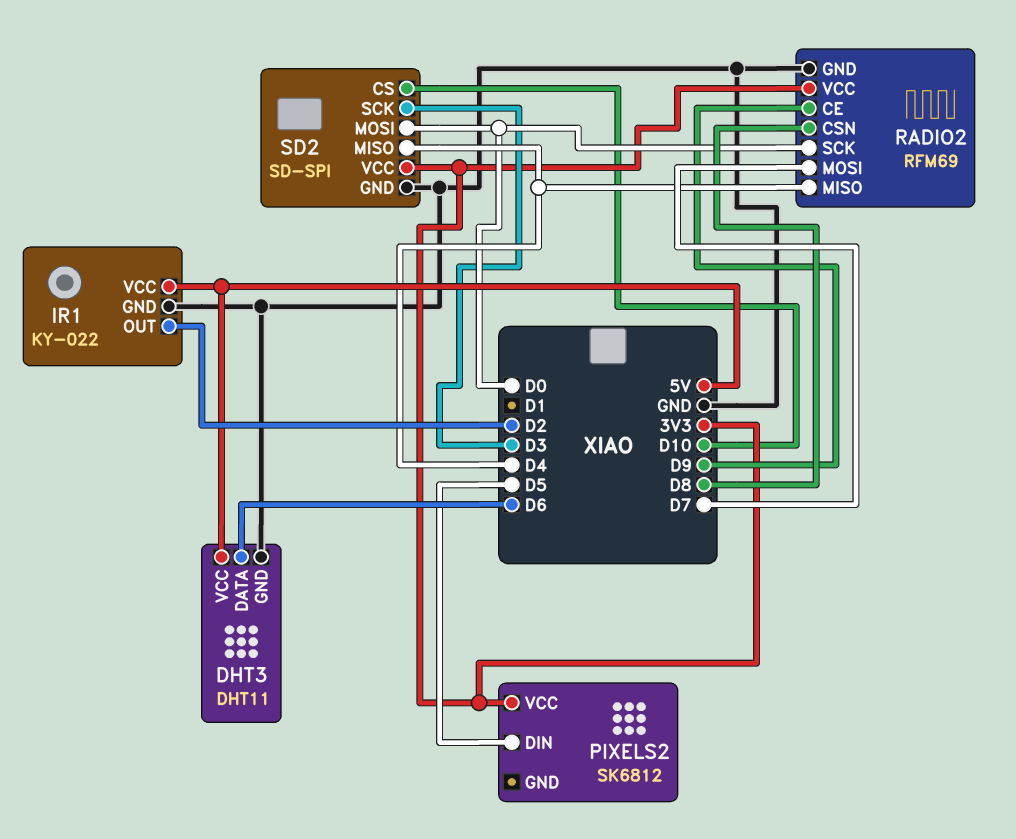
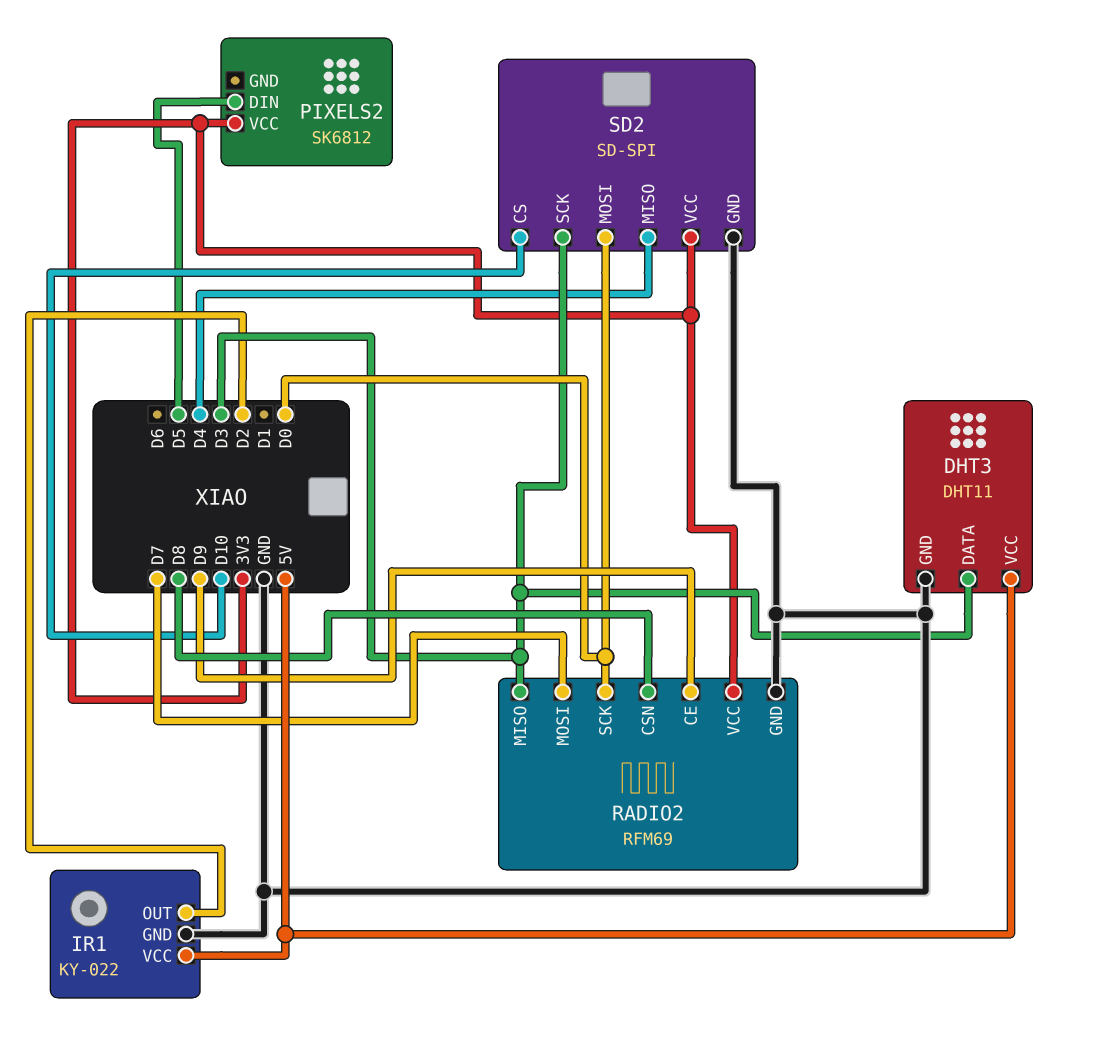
DHT3 pin DATA: D6 -> D3
RADIO2 pin MISO: D4 -> D3

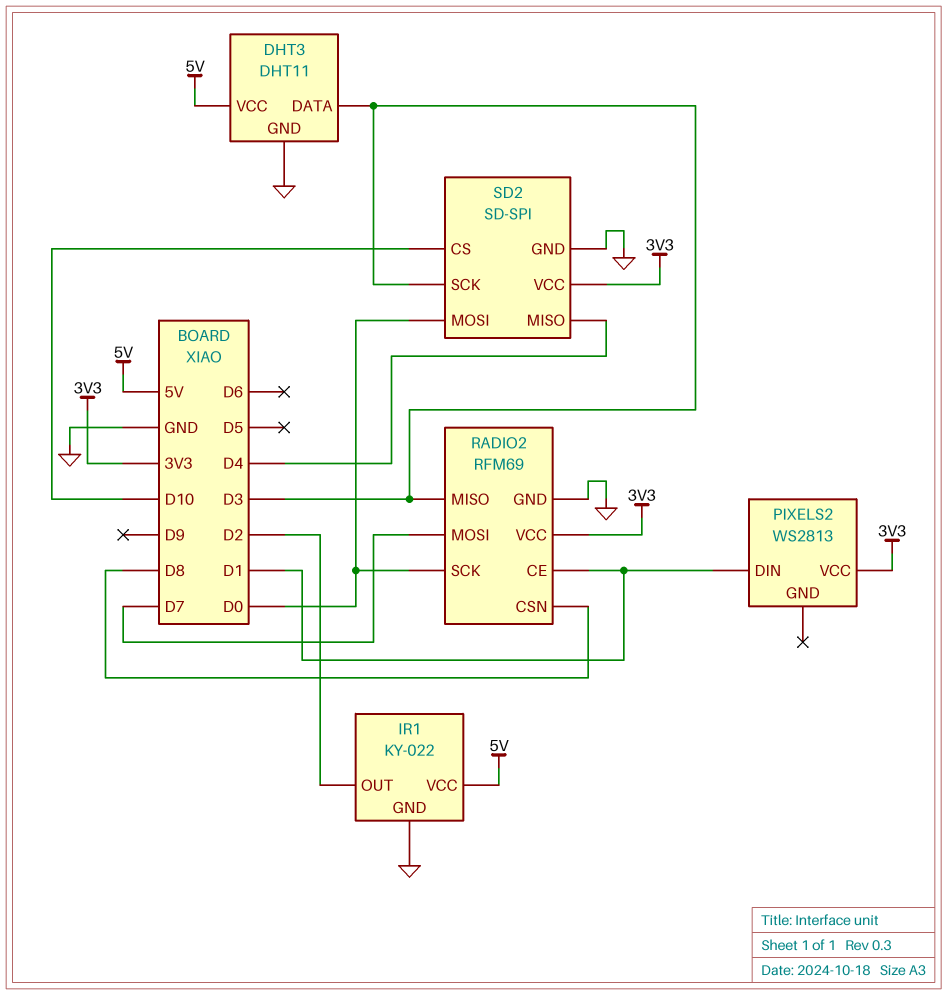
PIXELS2: SK6812 -> WS2813
PIXELS2 pin DIN: D5 -> D1
RADIO2 pin CE: D9 -> D1

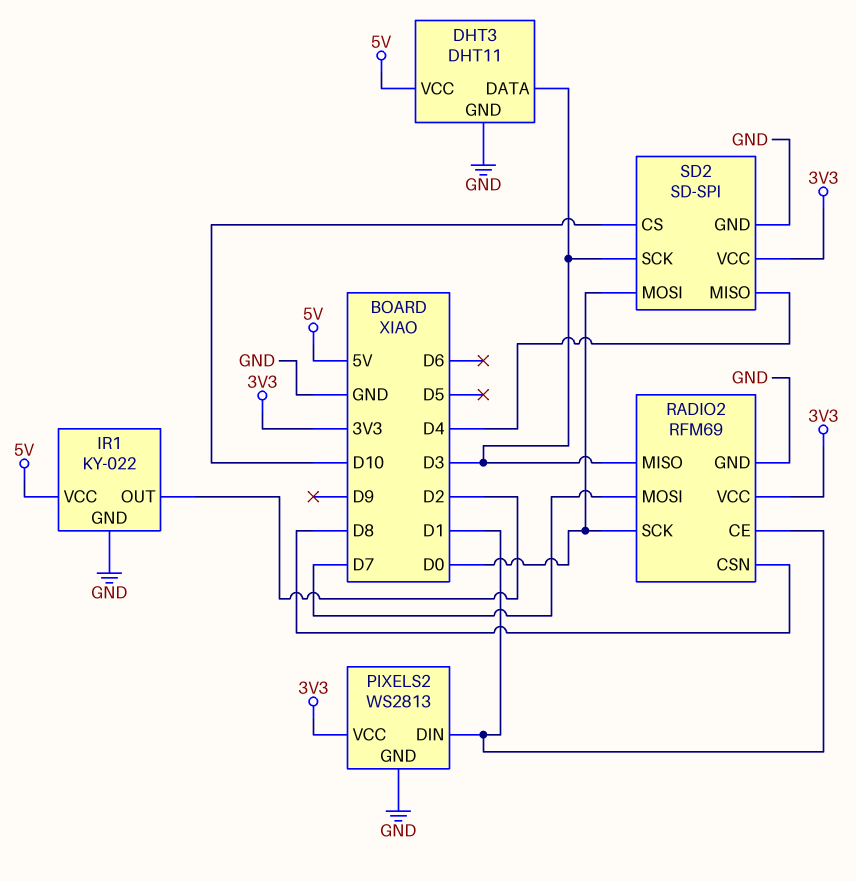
PIXELS2 pin GND: none -> GND

